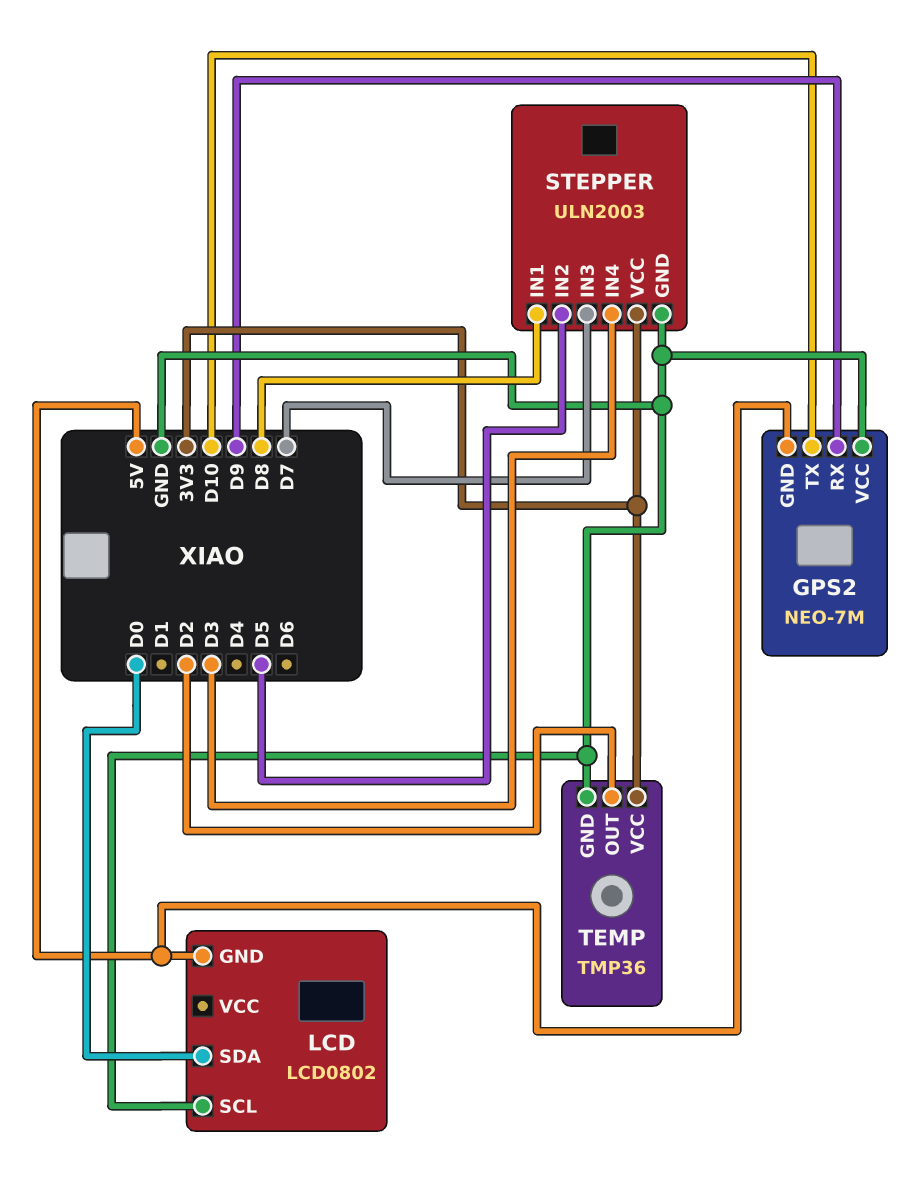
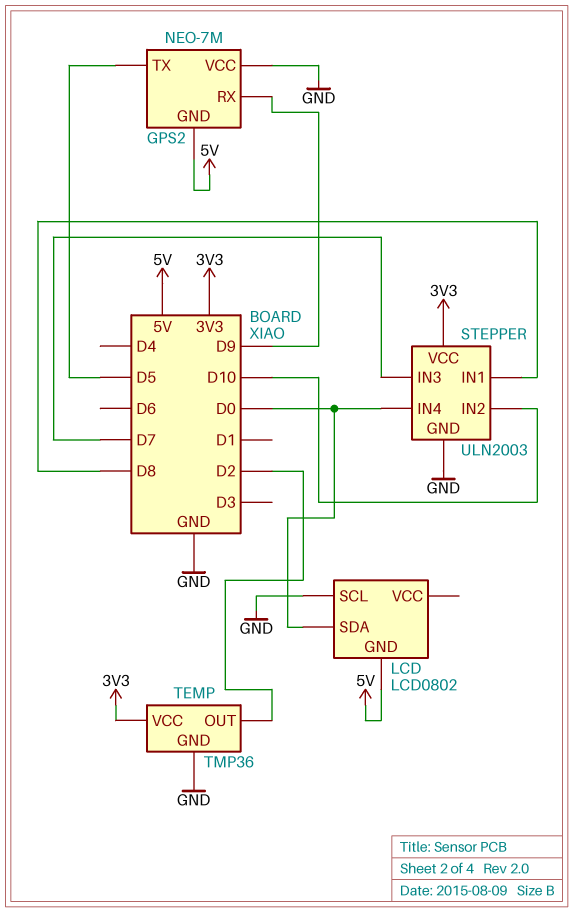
GPS2 pin TX: D10 -> D5
STEPPER pin IN2: D5 -> D10
STEPPER pin IN4: D3 -> D0

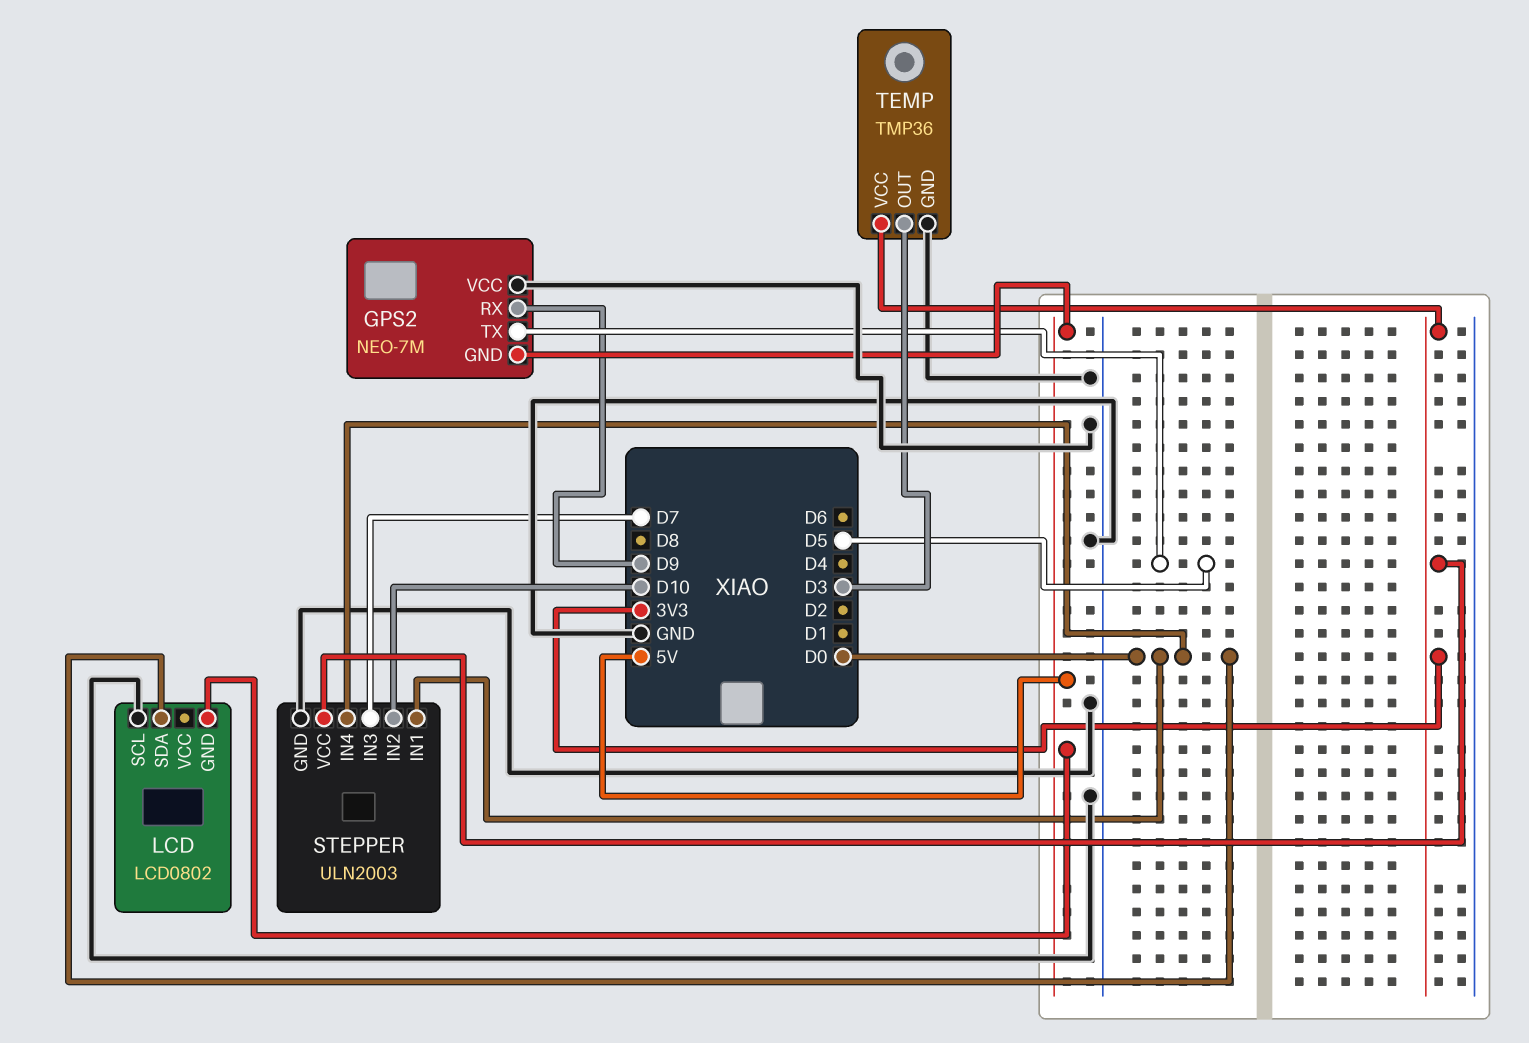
STEPPER pin IN1: D8 -> D0
TEMP pin OUT: D2 -> D3

